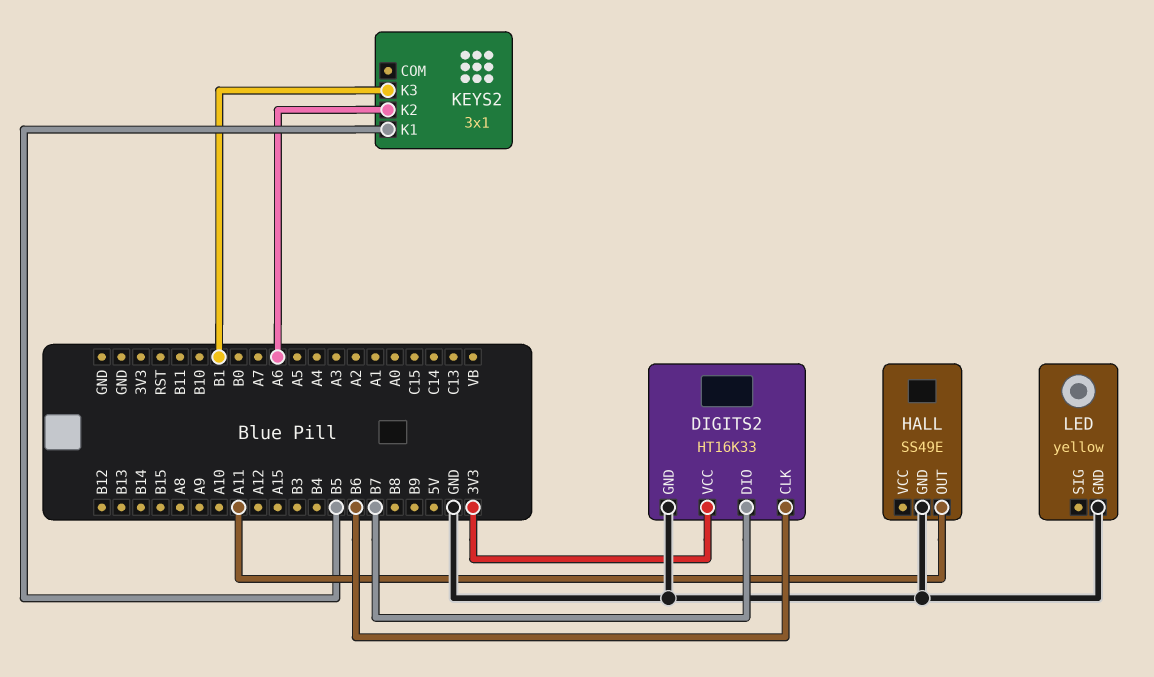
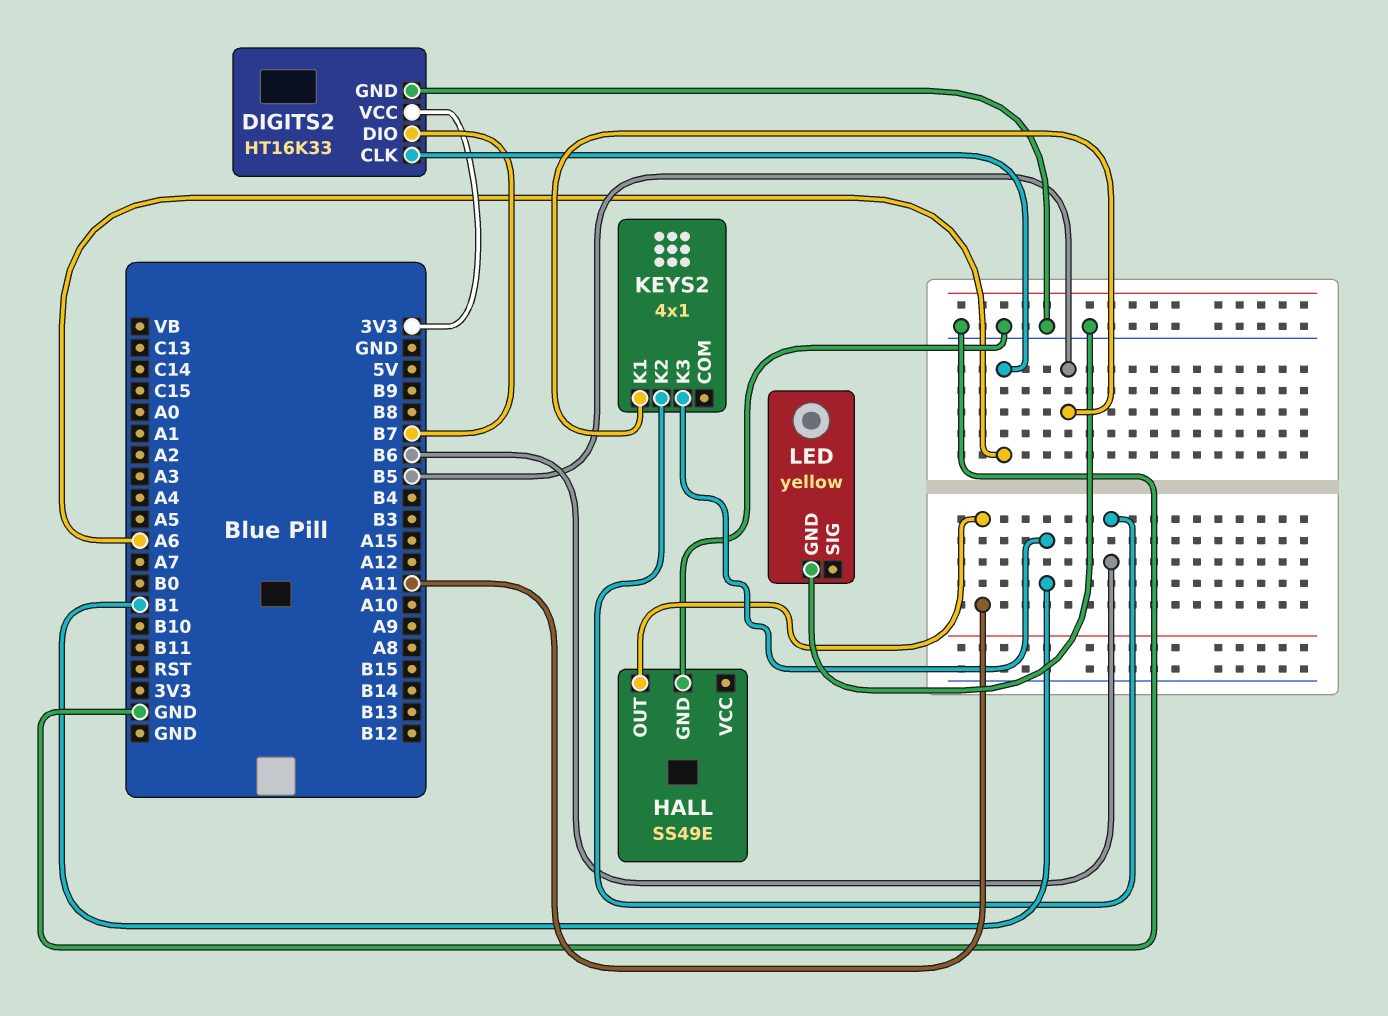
DIGITS2 pin CLK: B6 -> A6
KEYS2: 3x1 -> 4x1
KEYS2 pin K2: A6 -> B6

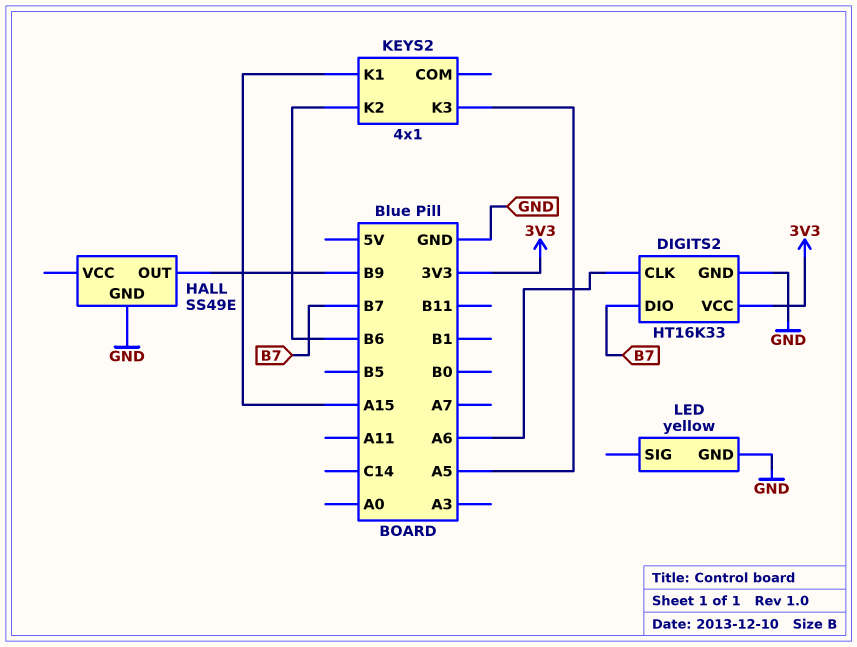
HALL pin OUT: A11 -> B9
KEYS2 pin K1: B5 -> A15
KEYS2 pin K3: B1 -> A5

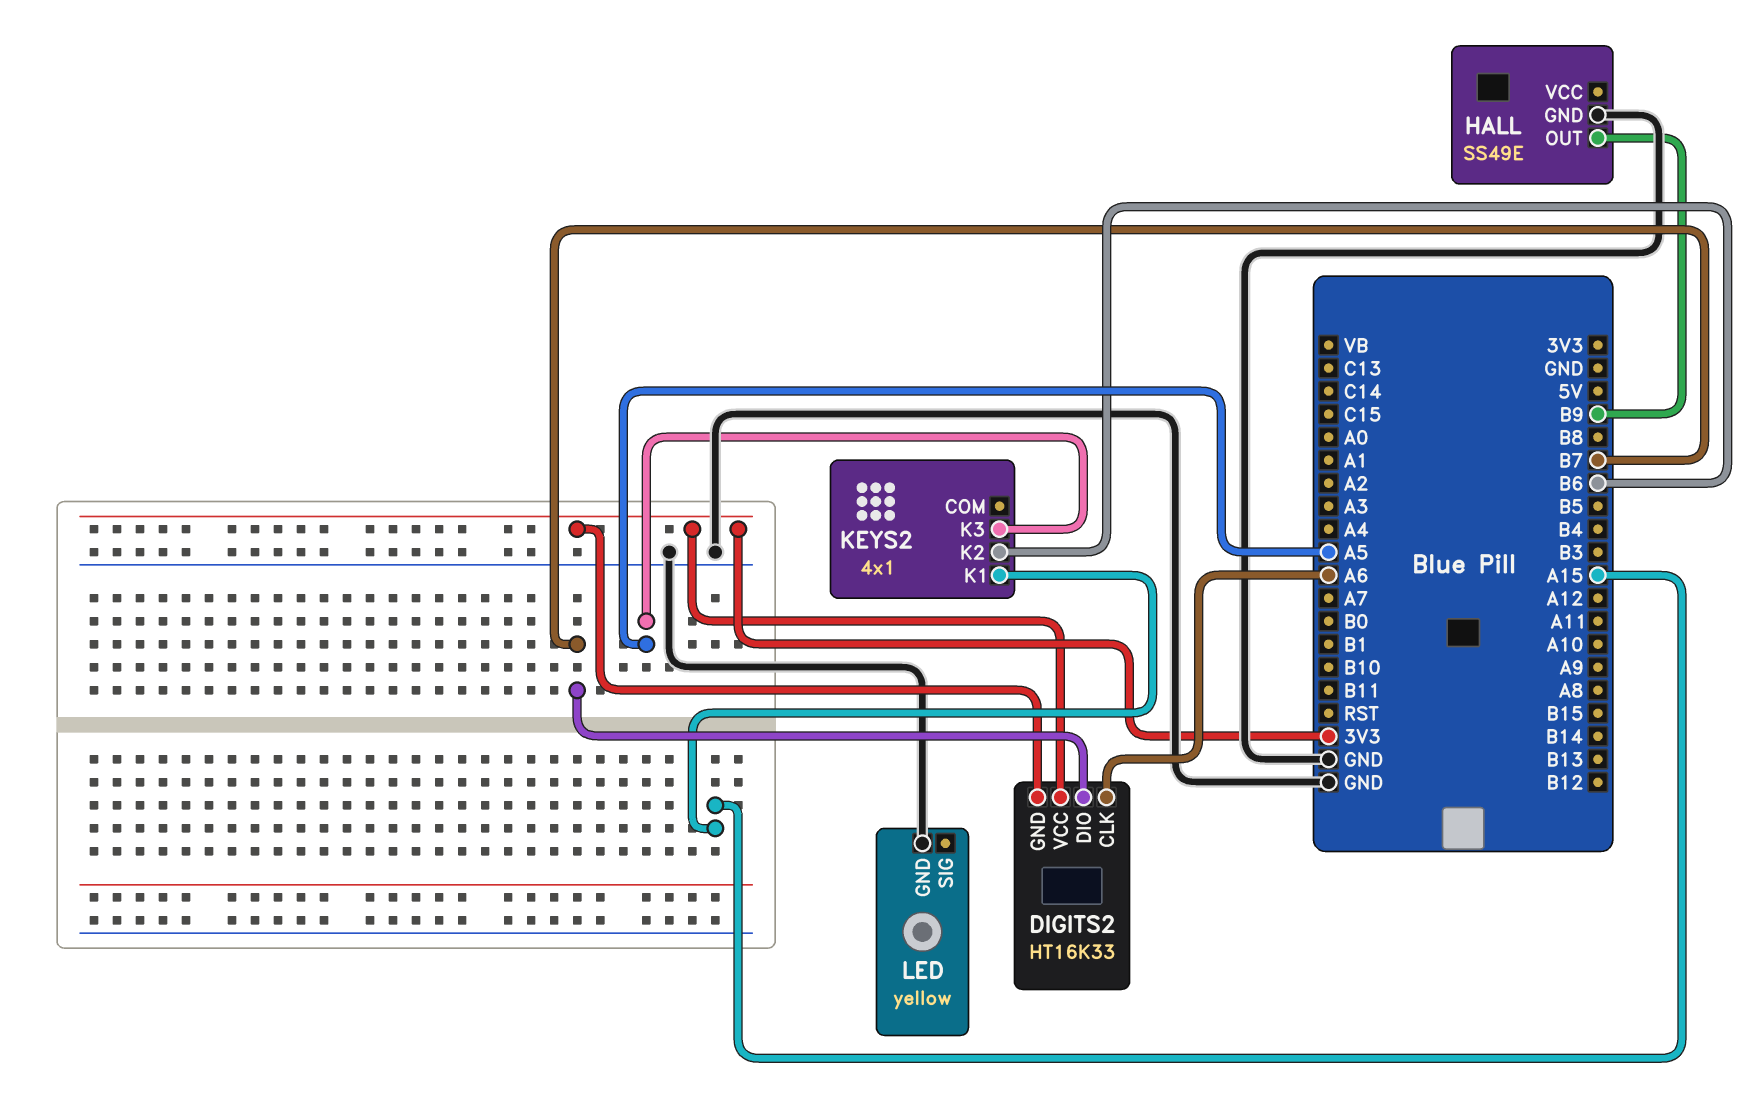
DIGITS2 pin GND: GND -> 3V3

